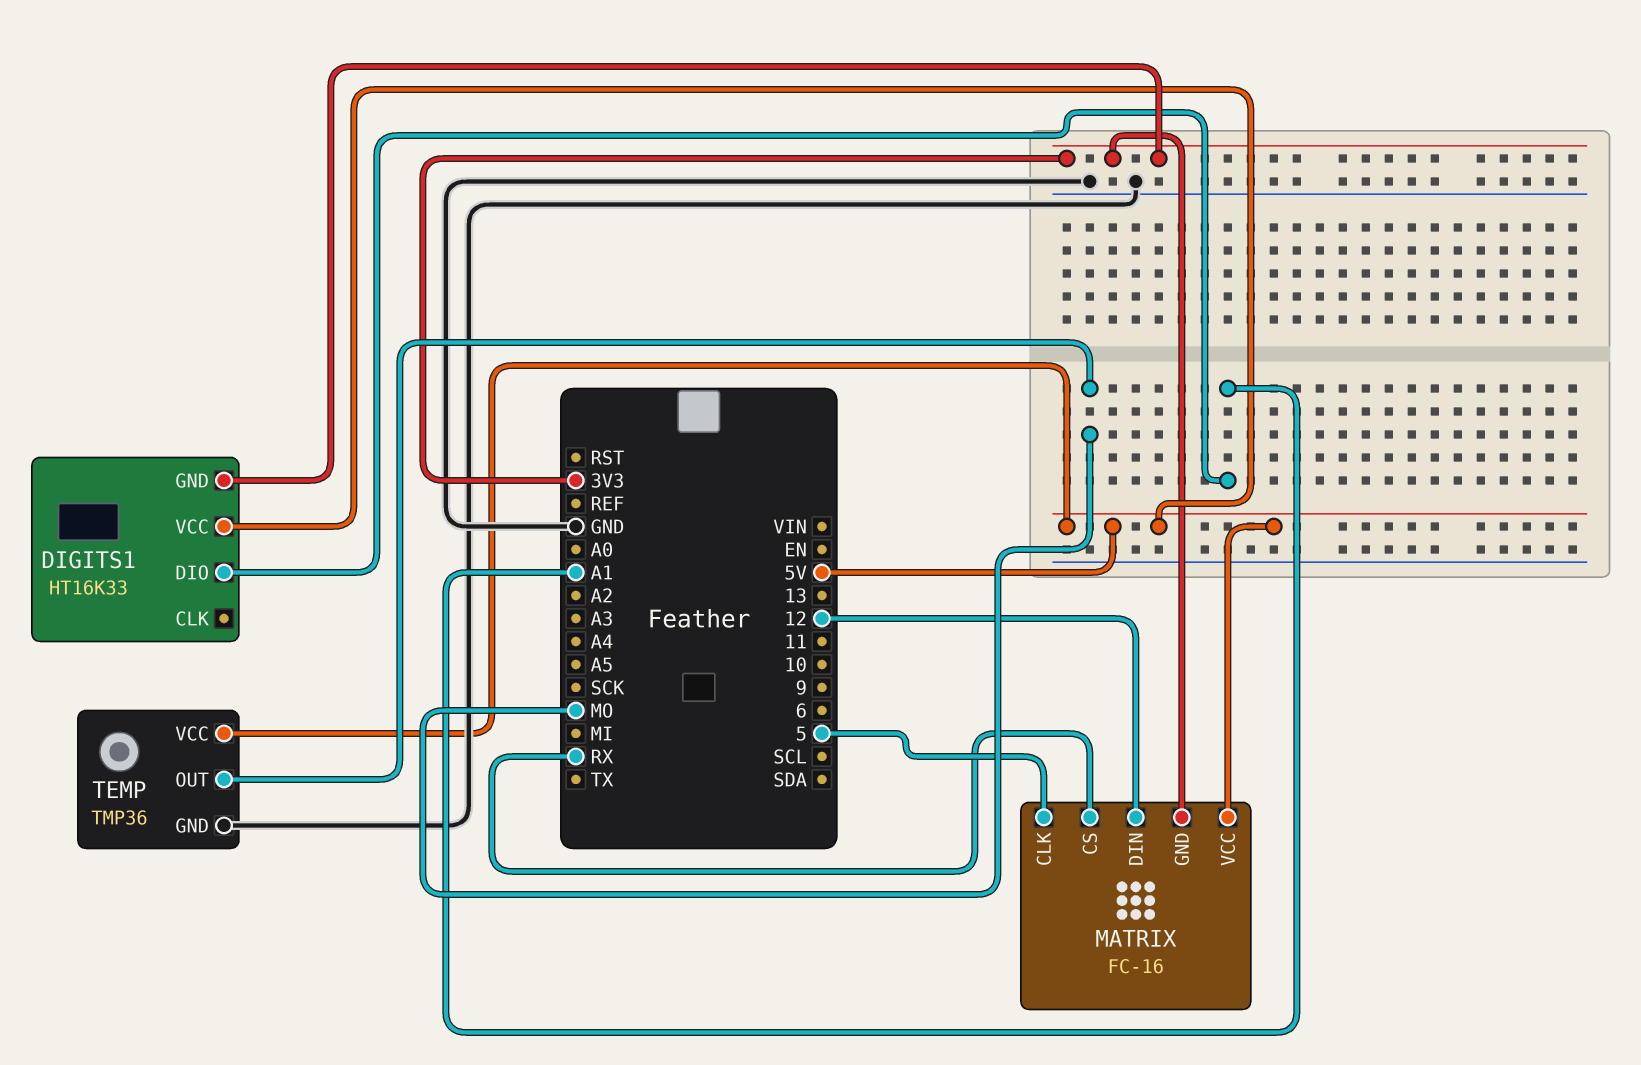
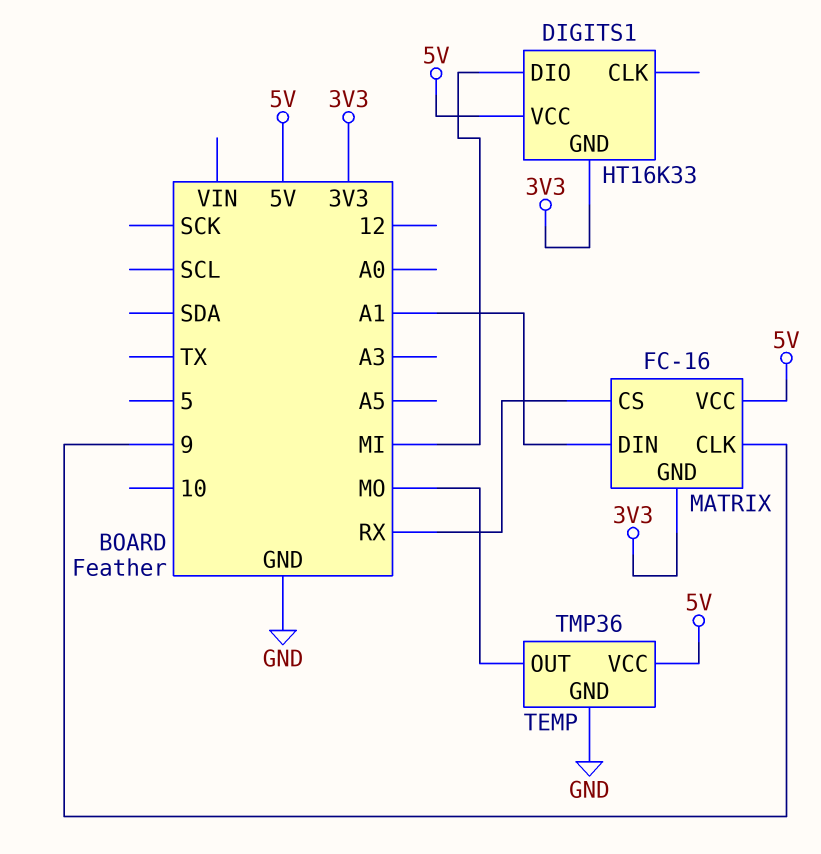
DIGITS1 pin DIO: A1 -> MI
MATRIX pin CLK: 5 -> 9
MATRIX pin DIN: 12 -> A1

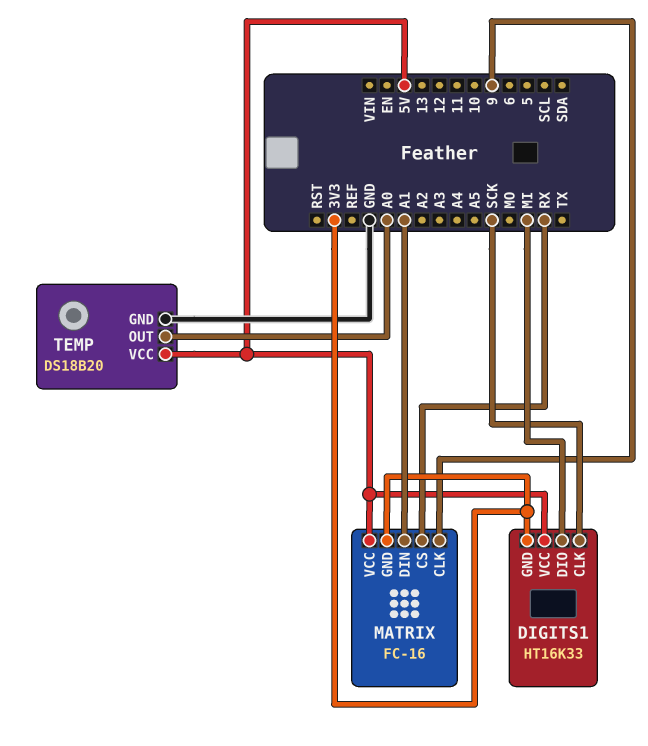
DIGITS1 pin CLK: none -> SCK
TEMP: TMP36 -> DS18B20
TEMP pin OUT: MO -> A0

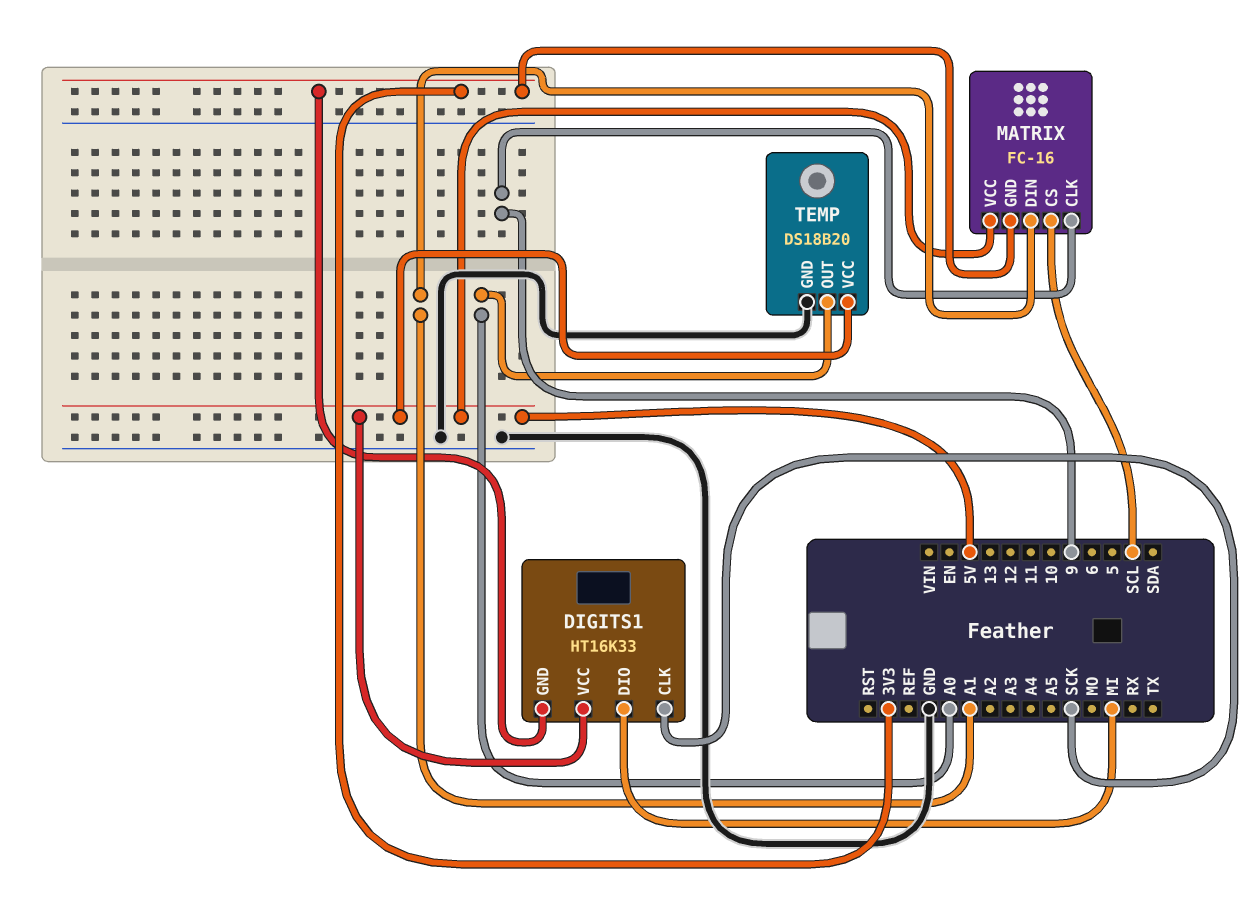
MATRIX pin CS: RX -> SCL

